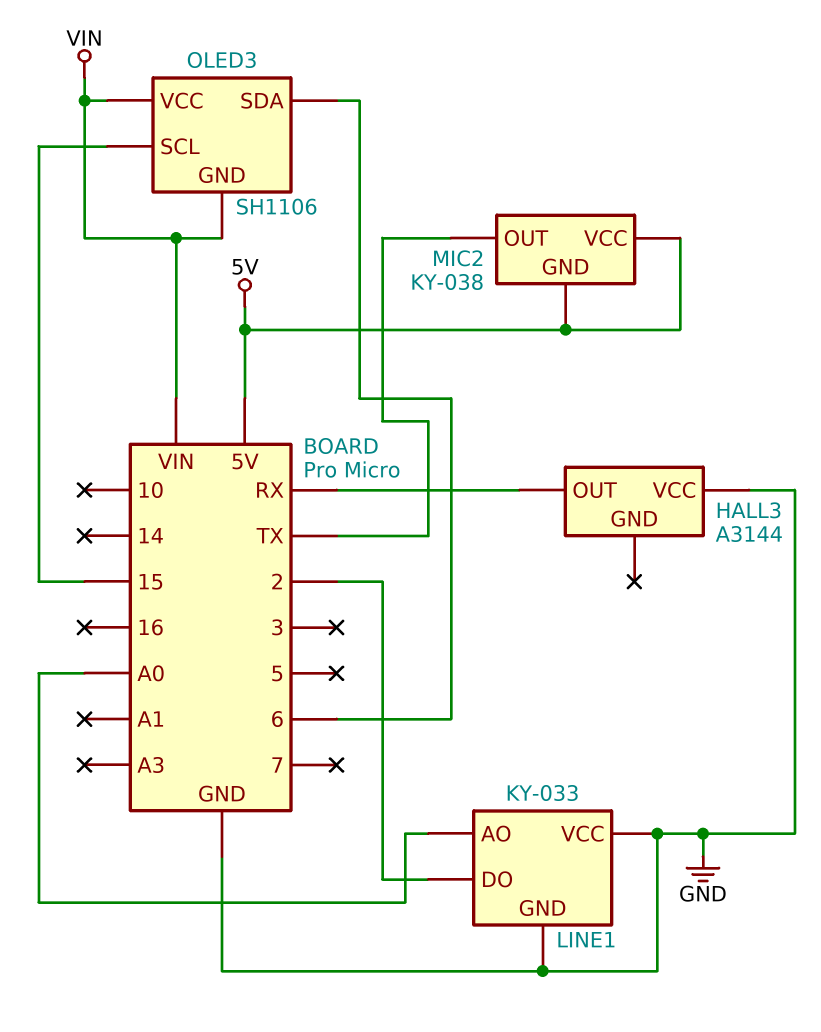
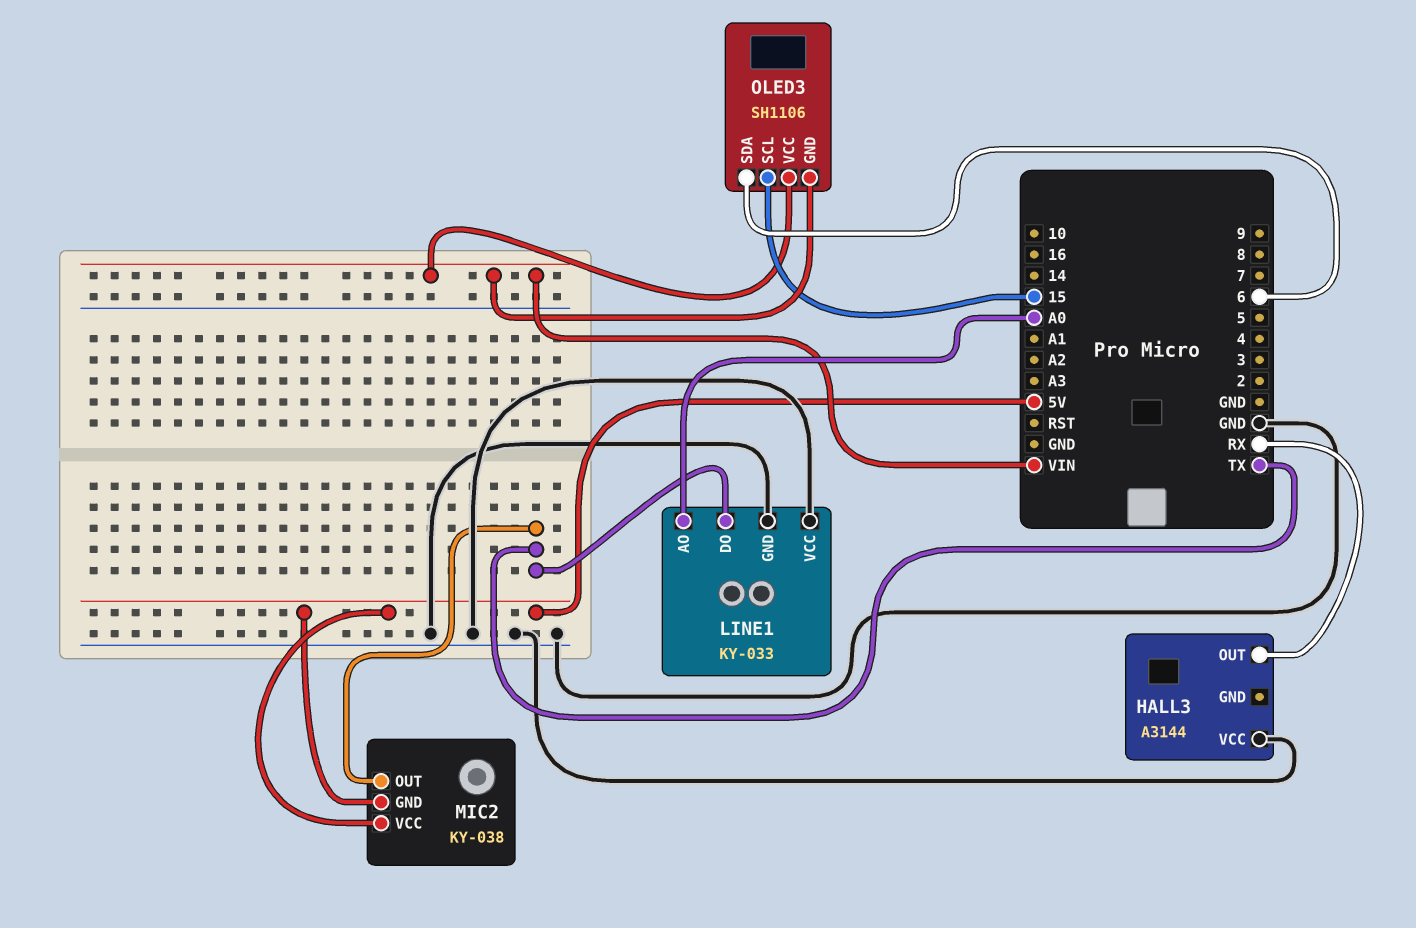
LINE1 pin DO: 2 -> TX

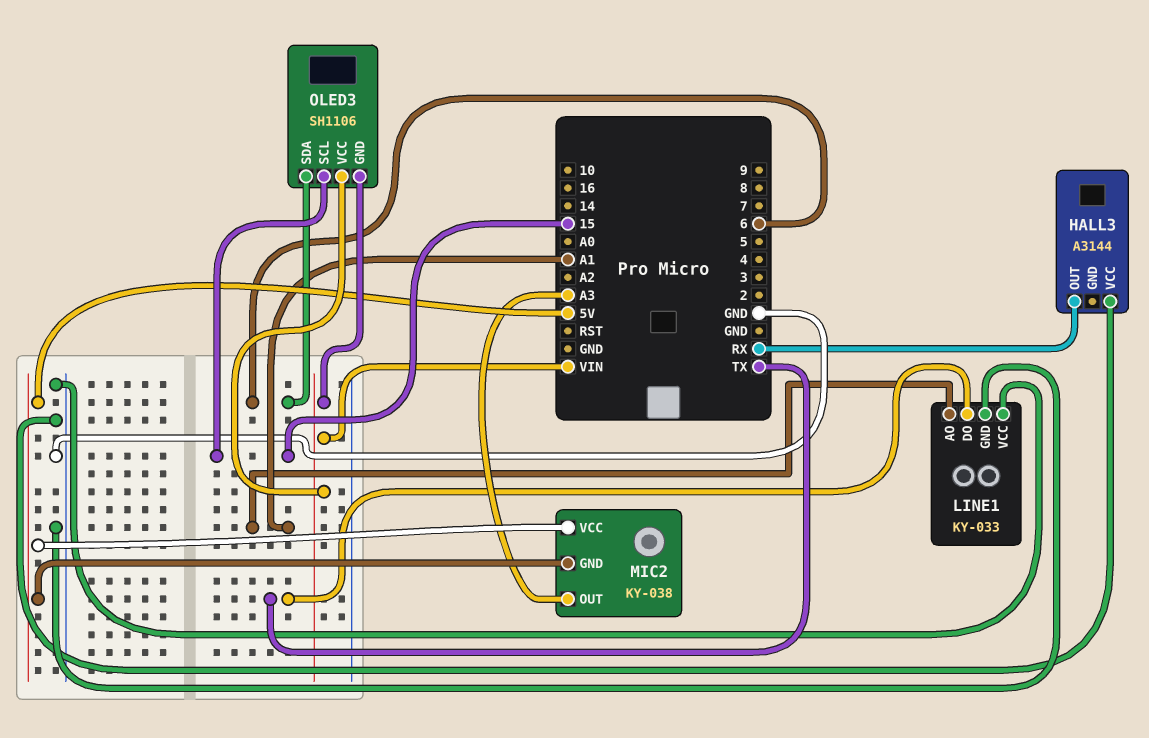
LINE1 pin AO: A0 -> A1
MIC2 pin OUT: TX -> A3

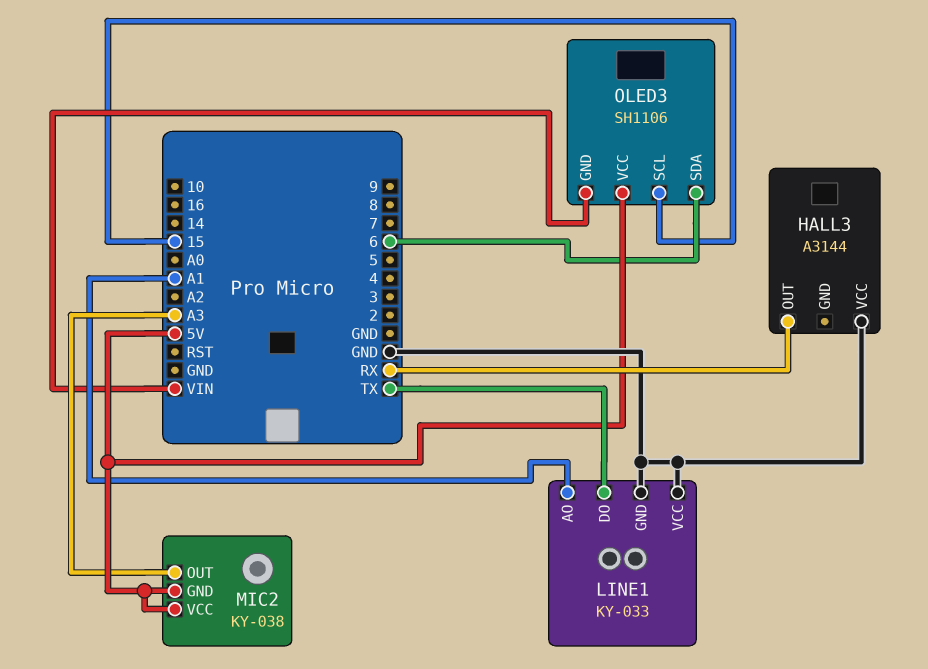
OLED3 pin VCC: VIN -> 5V

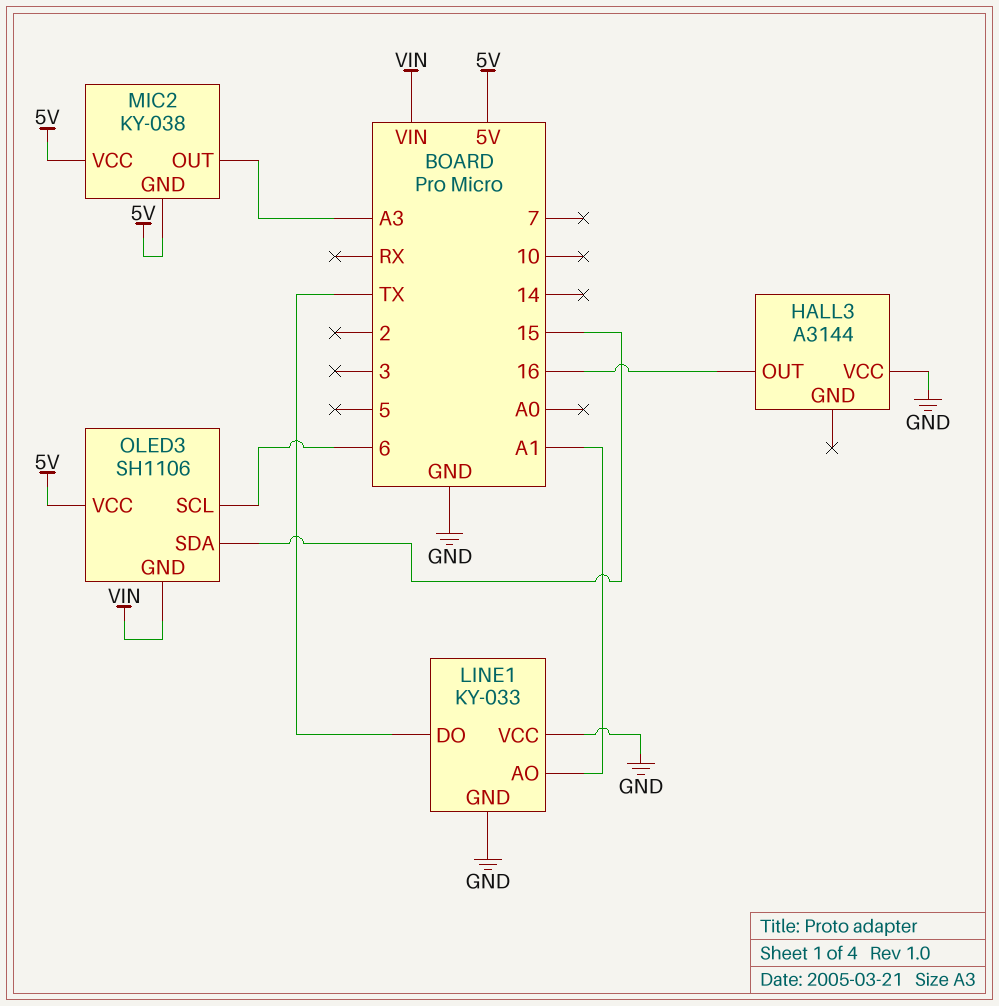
HALL3 pin OUT: RX -> 16
OLED3 pin SCL: 15 -> 6
OLED3 pin SDA: 6 -> 15

